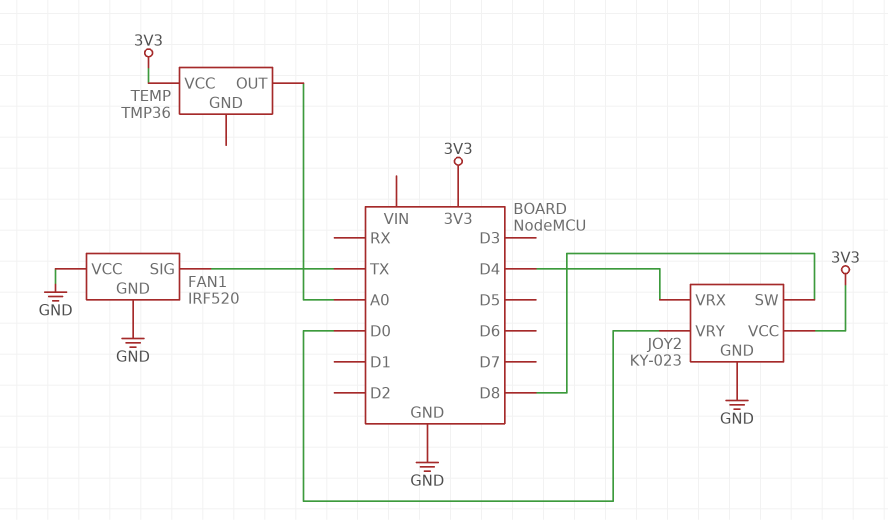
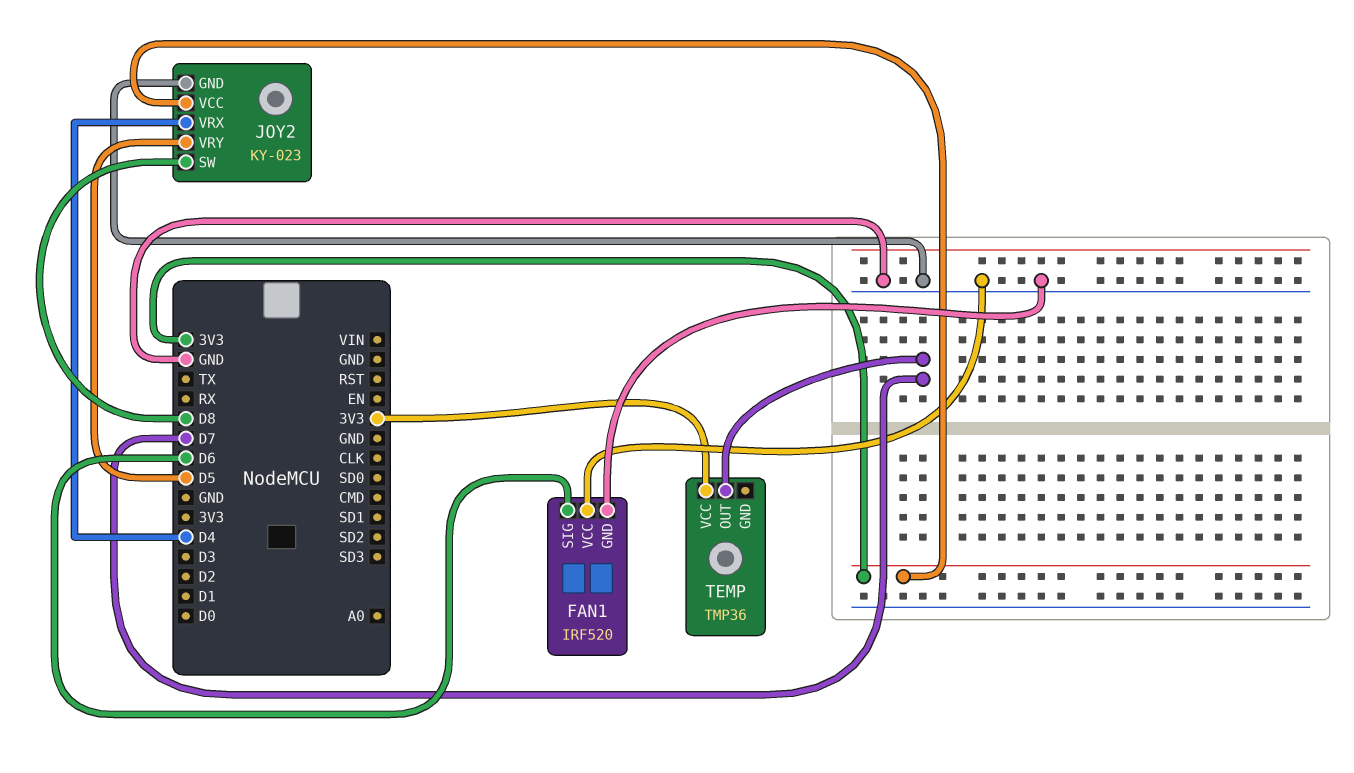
FAN1 pin SIG: TX -> D6
JOY2 pin VRY: D0 -> D5
TEMP pin OUT: A0 -> D7

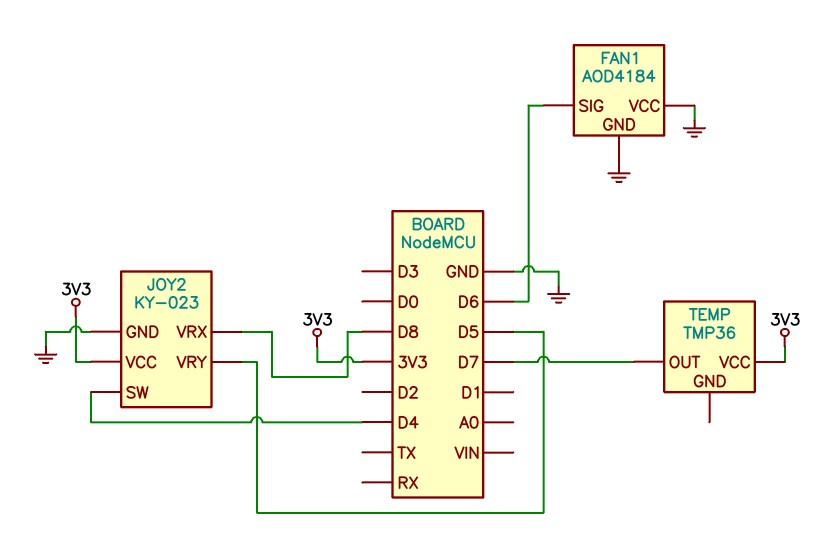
FAN1: IRF520 -> AOD4184
JOY2 pin SW: D8 -> D4
JOY2 pin VRX: D4 -> D8

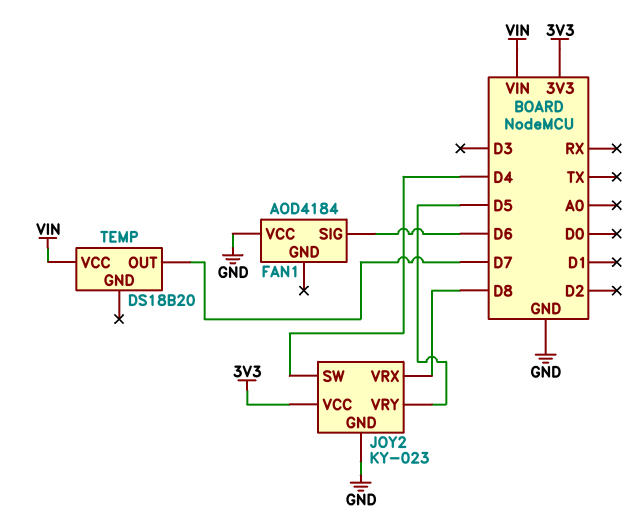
FAN1 pin GND: GND -> none
TEMP: TMP36 -> DS18B20
TEMP pin VCC: 3V3 -> VIN

